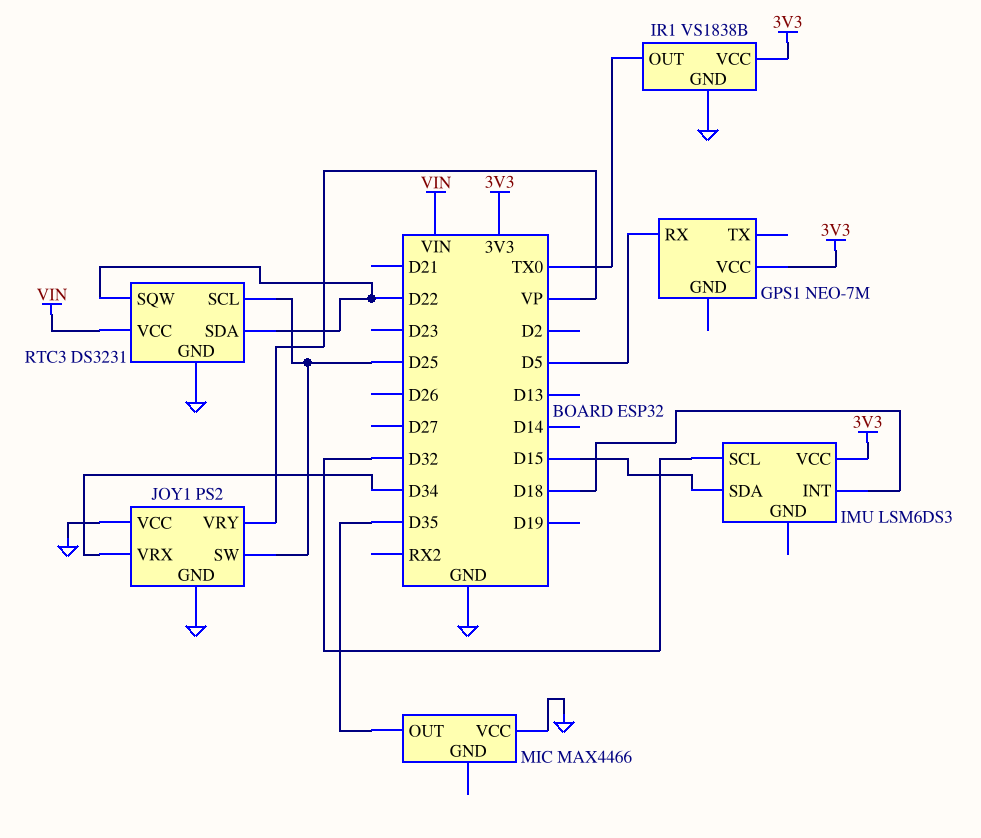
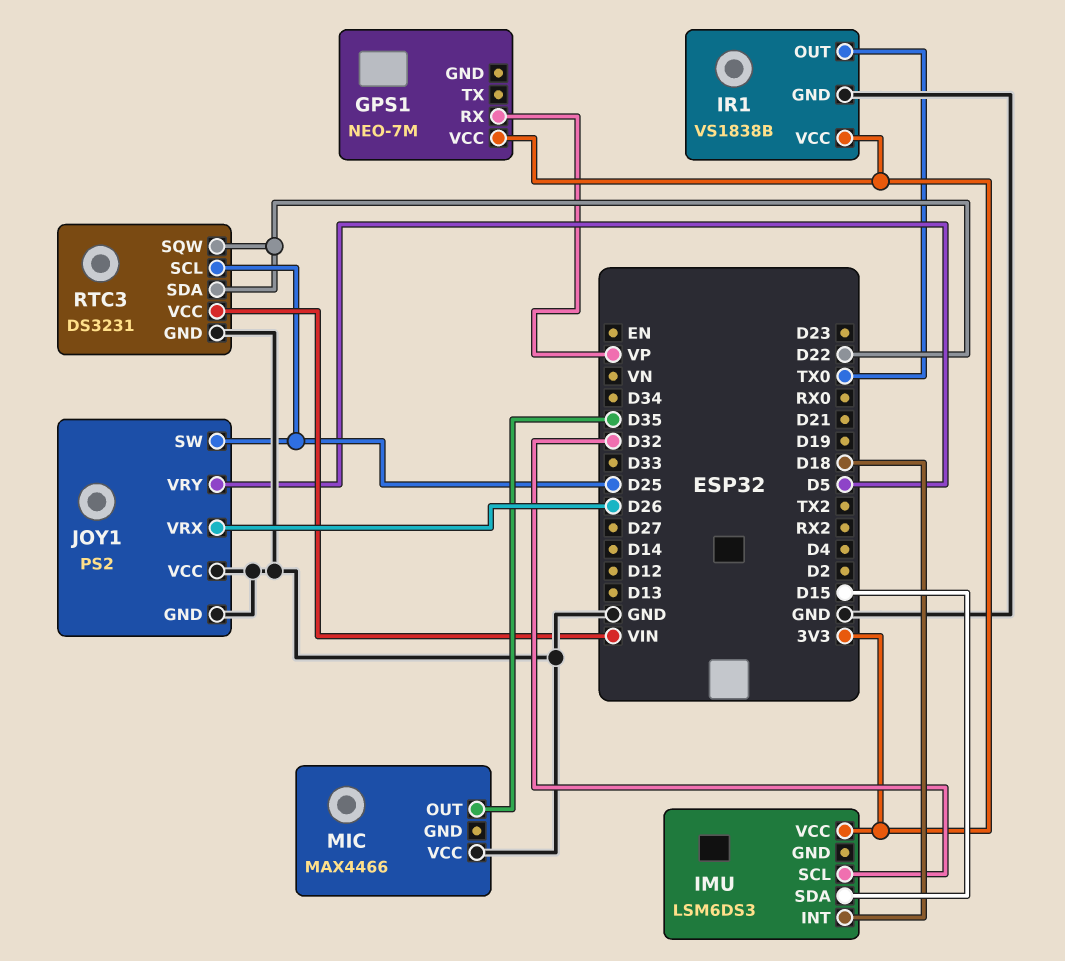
GPS1 pin RX: D5 -> VP
JOY1 pin VRX: D34 -> D26
JOY1 pin VRY: VP -> D5

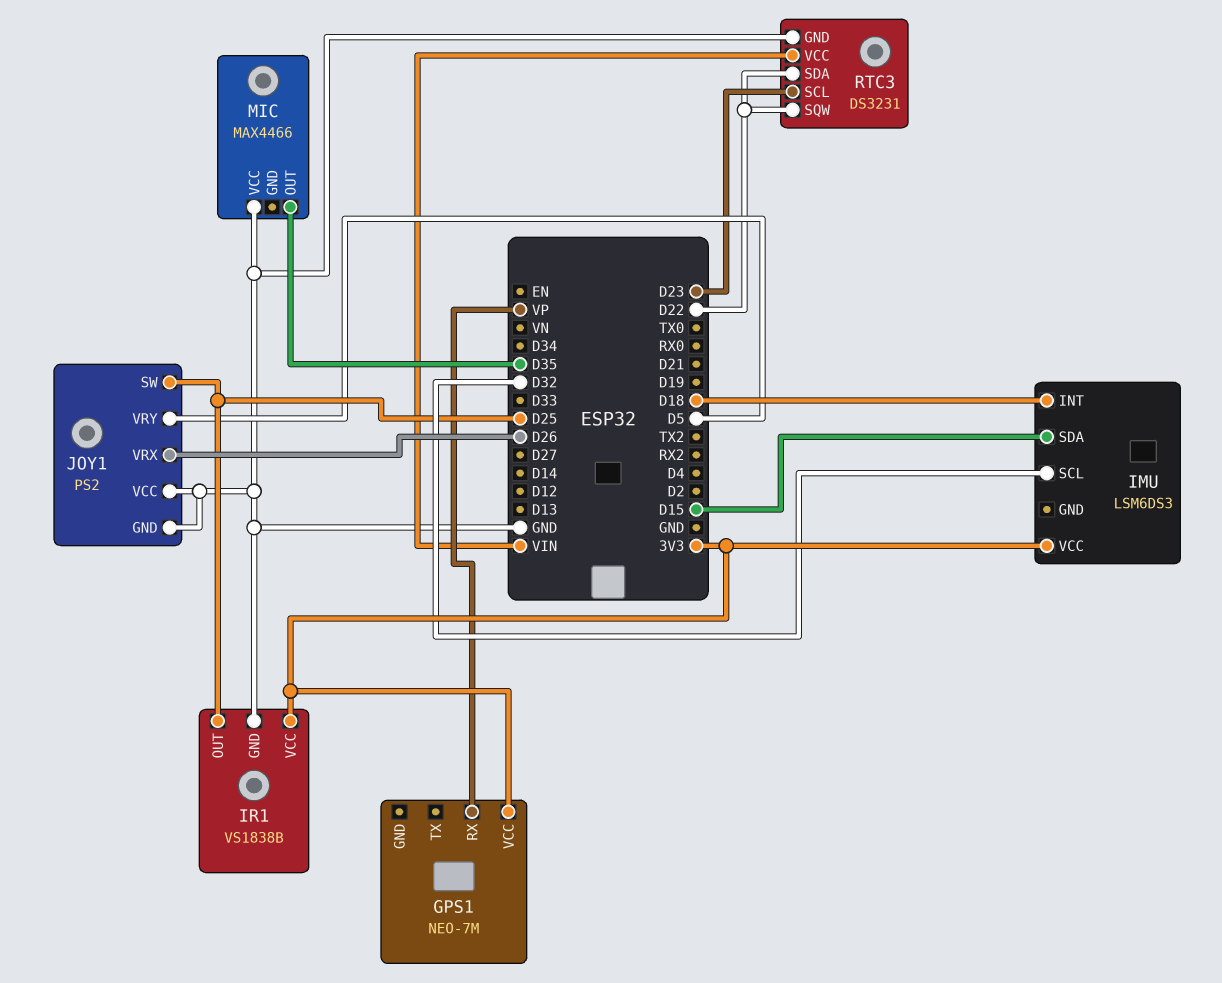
IR1 pin OUT: TX0 -> D25
RTC3 pin SCL: D25 -> D23

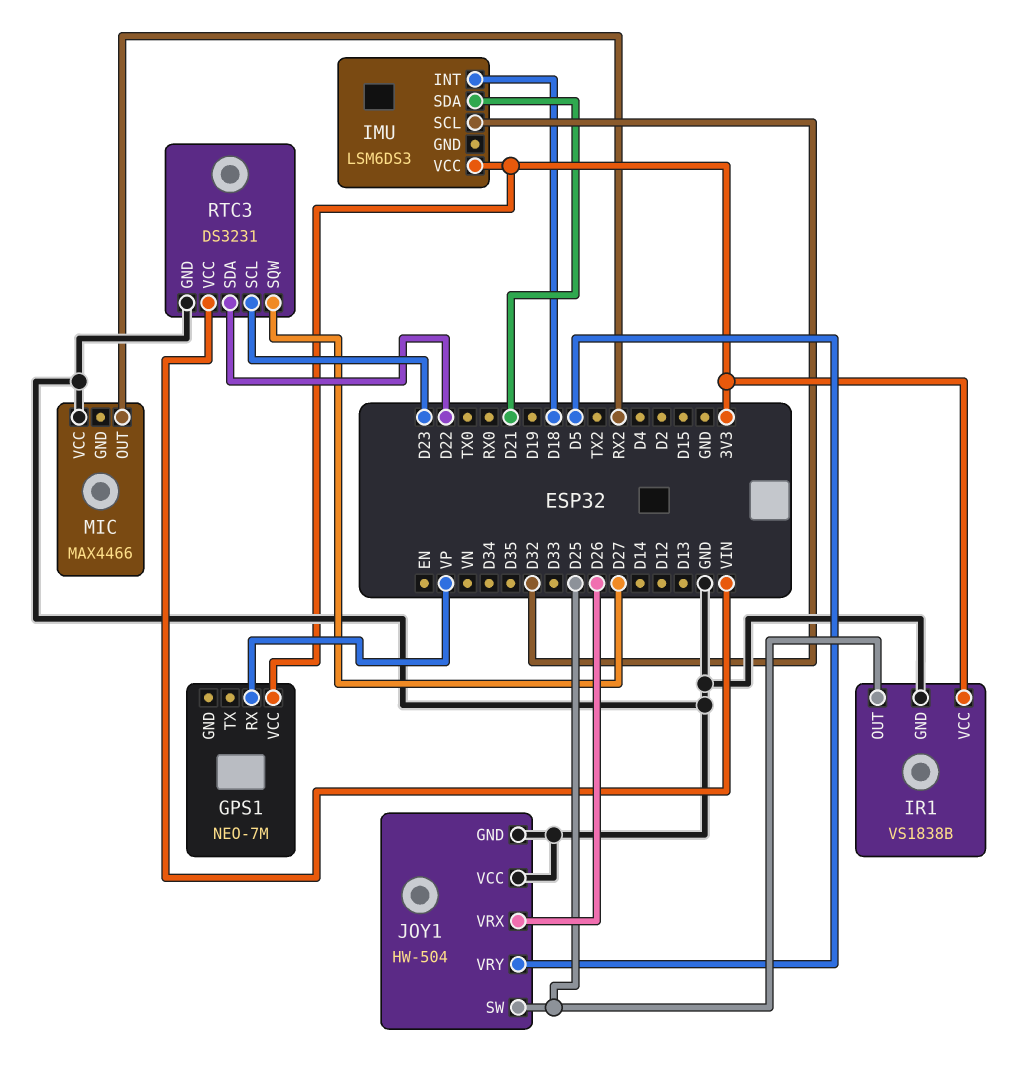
IMU pin SDA: D15 -> D21
JOY1: PS2 -> HW-504
MIC pin OUT: D35 -> RX2
RTC3 pin SQW: D22 -> D27

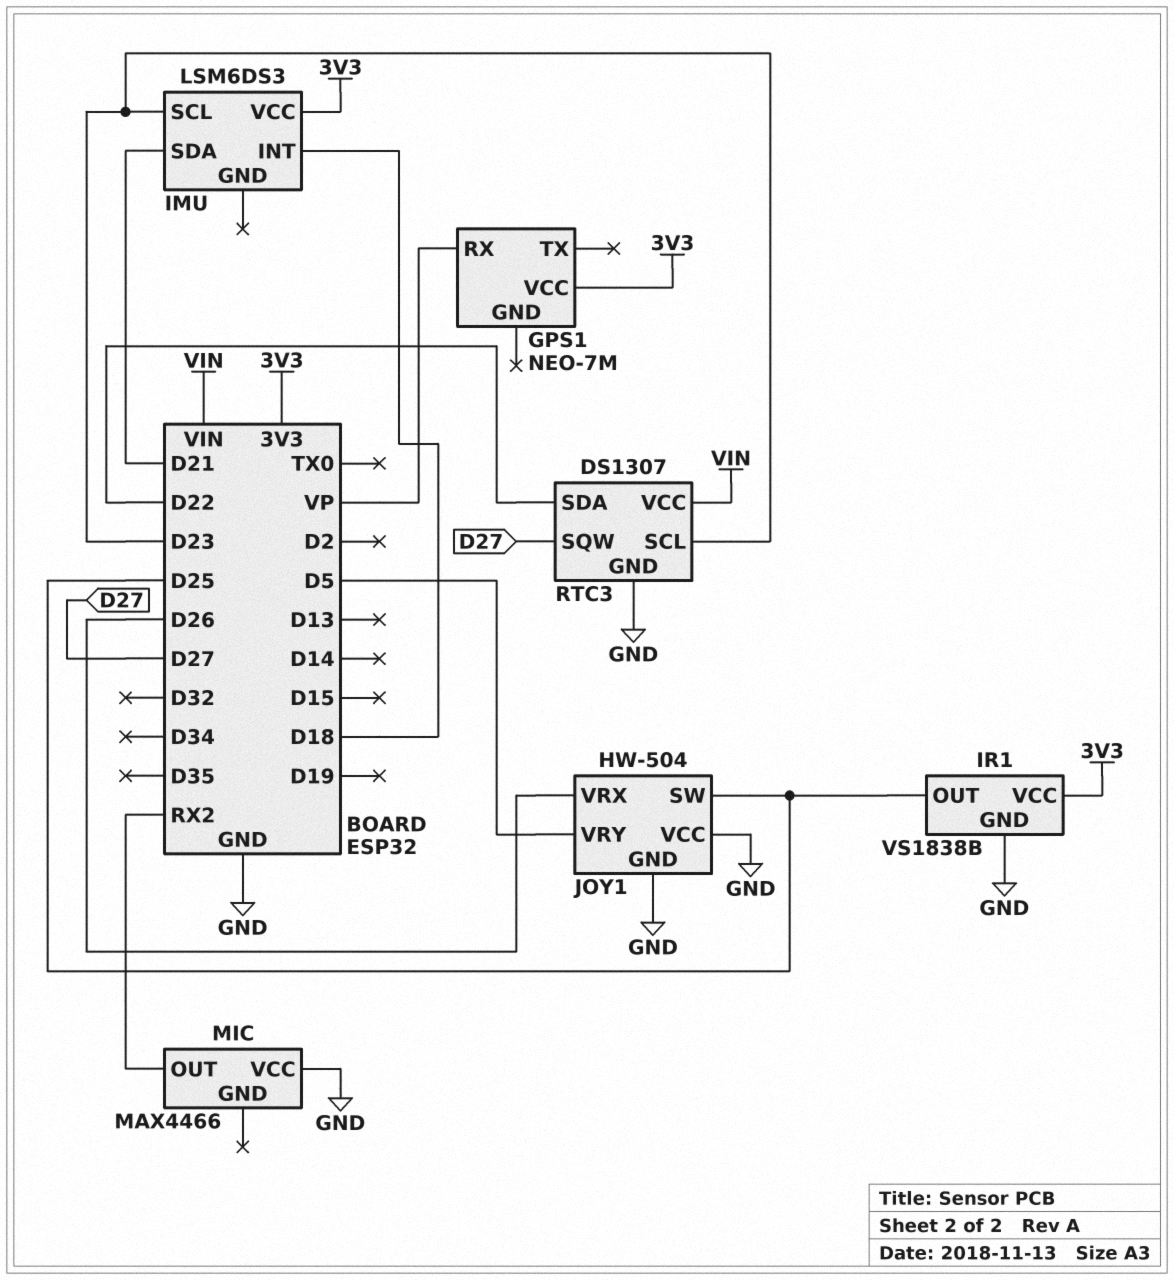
IMU pin SCL: D32 -> D23
RTC3: DS3231 -> DS1307

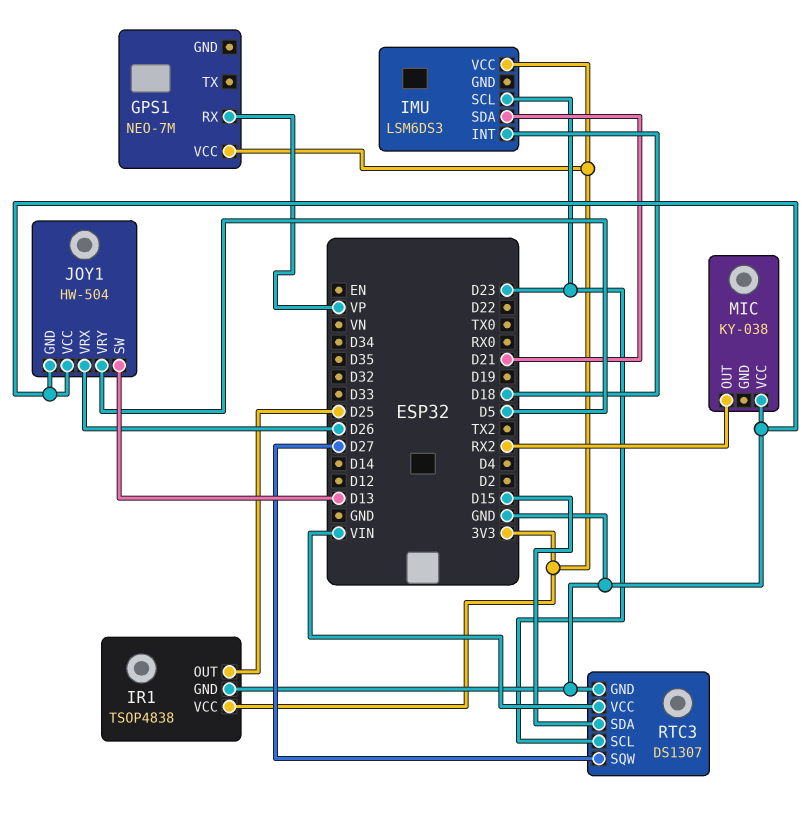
IR1: VS1838B -> TSOP4838
JOY1 pin SW: D25 -> D13
MIC: MAX4466 -> KY-038
RTC3 pin SDA: D22 -> D15

